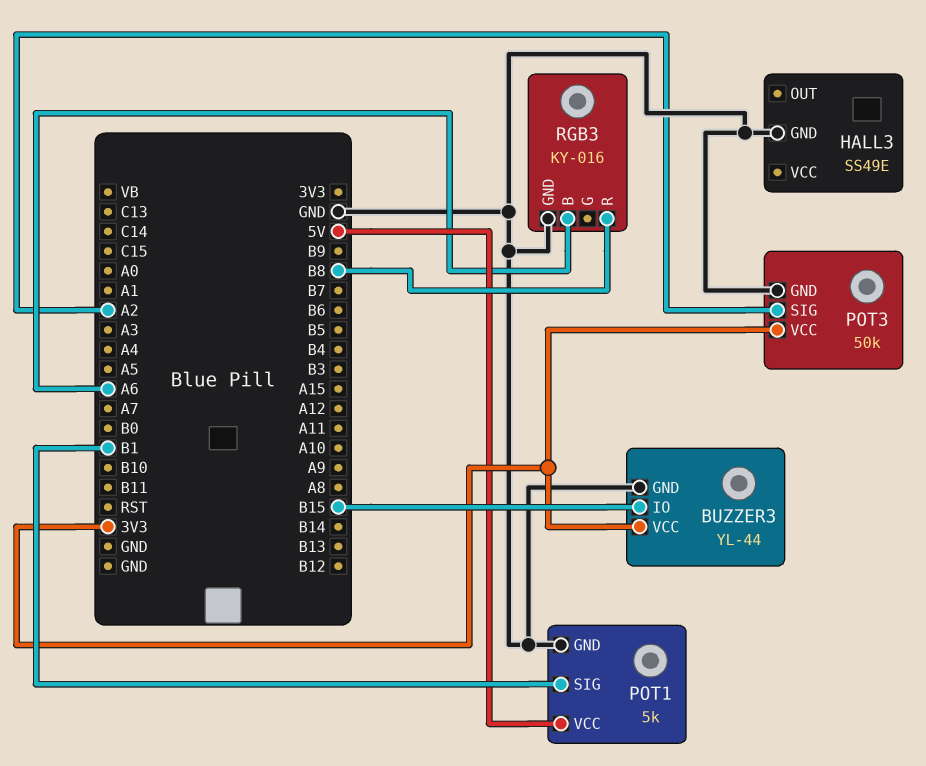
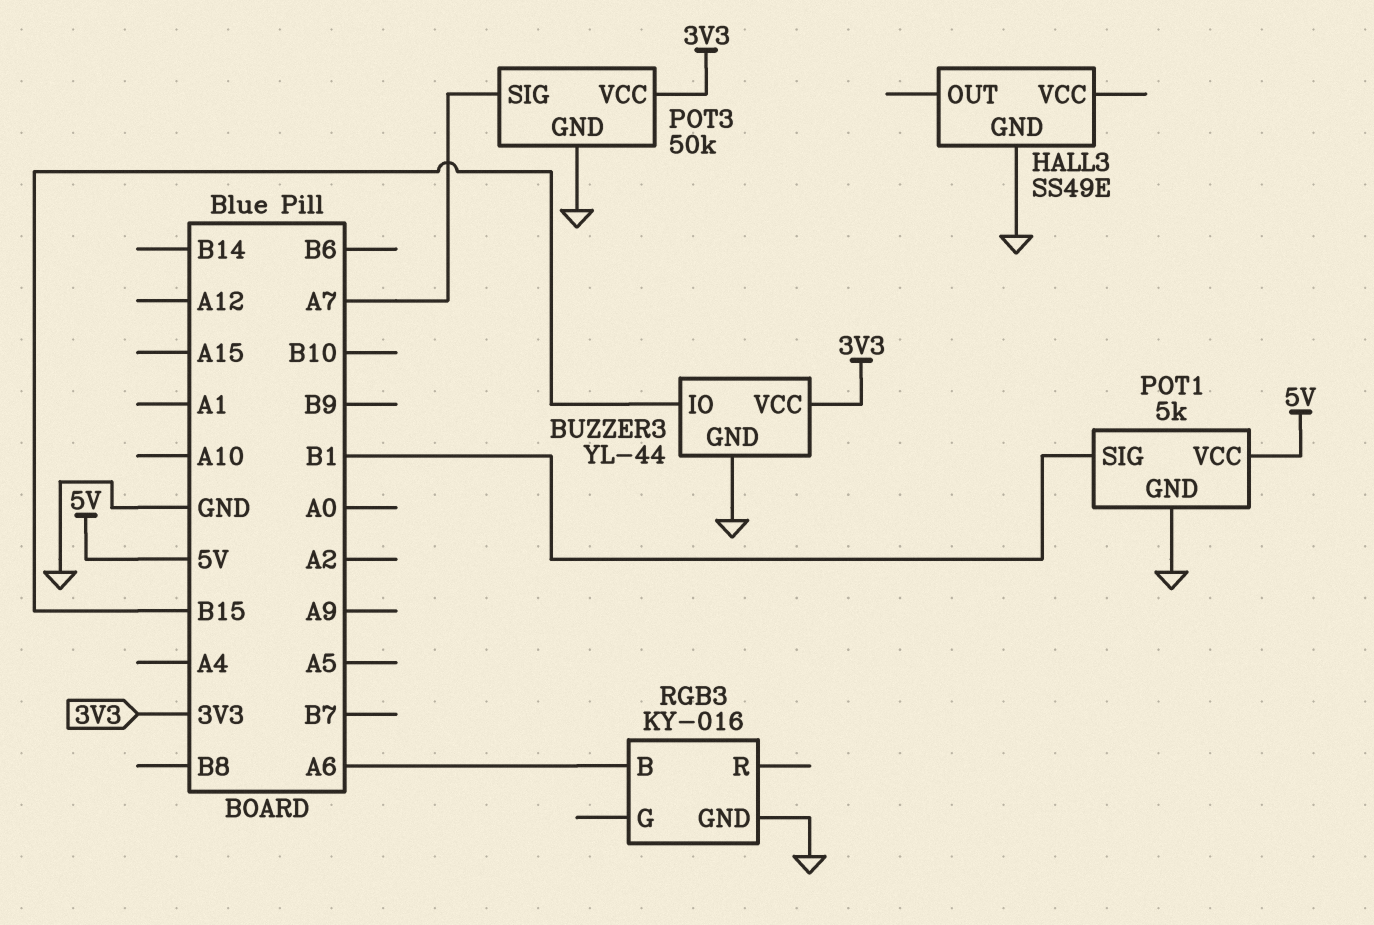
POT3 pin SIG: A2 -> A7
RGB3 pin R: B8 -> none

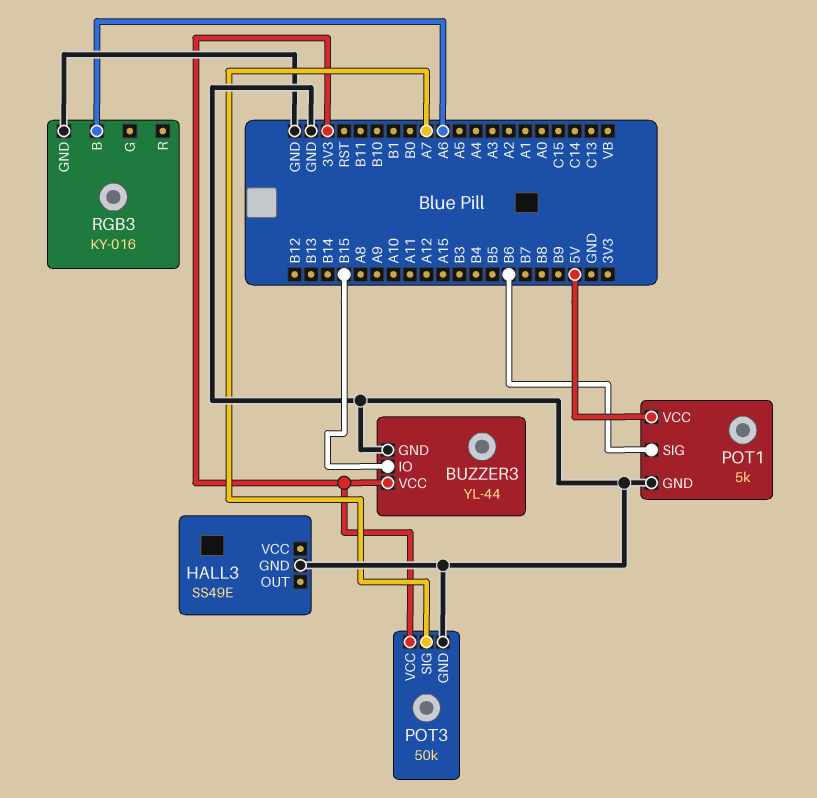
POT1 pin SIG: B1 -> B6

